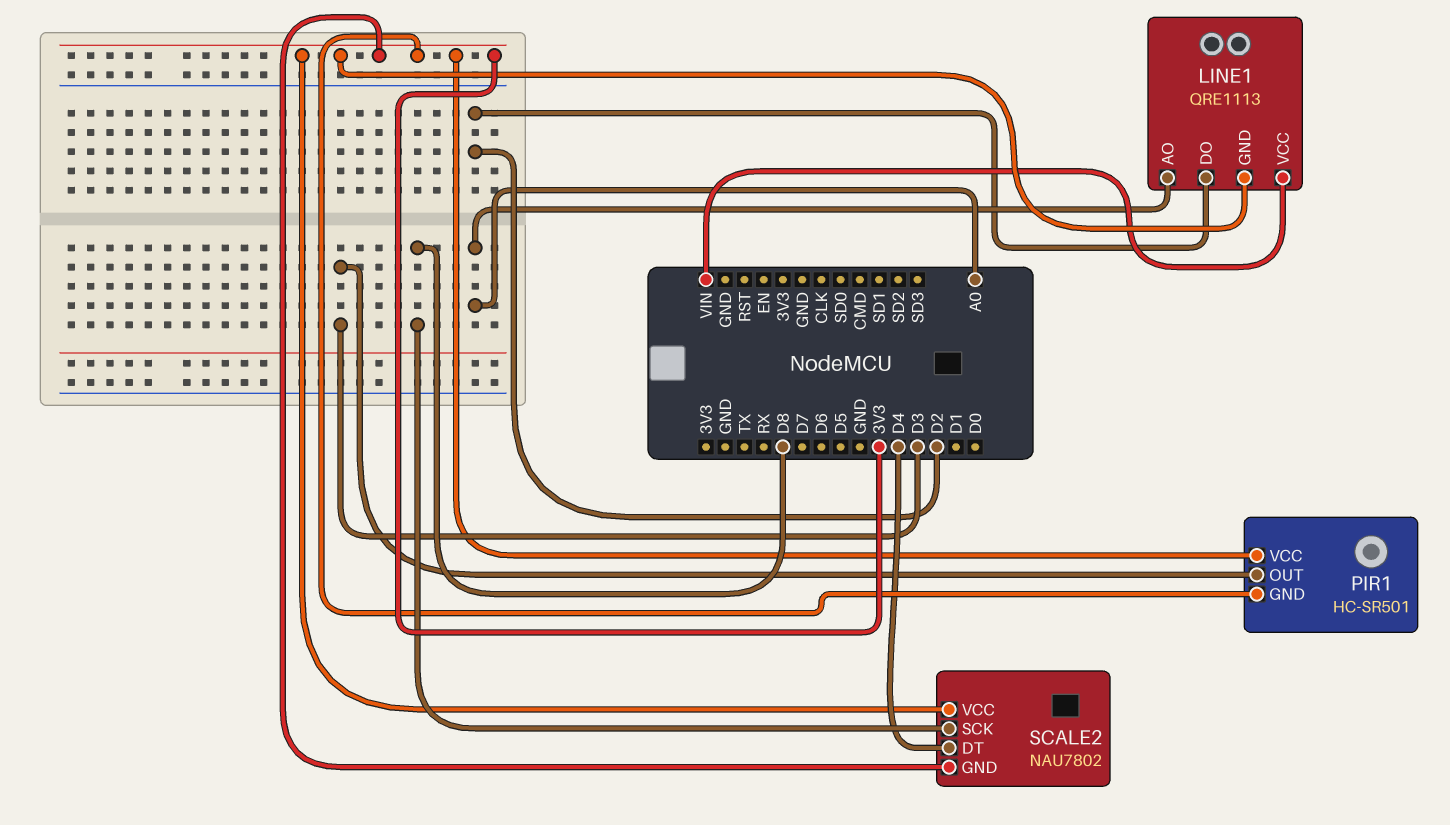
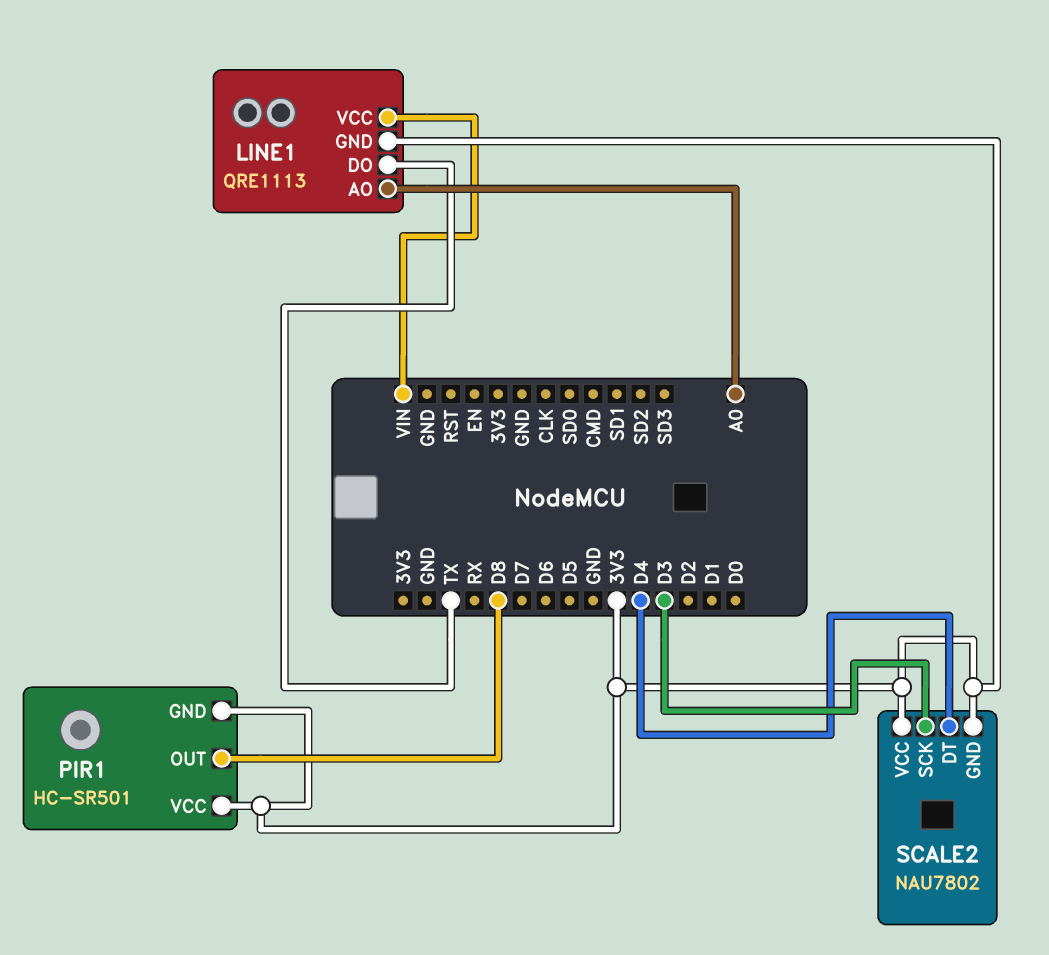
LINE1 pin DO: D2 -> TX
PIR1 pin OUT: D3 -> D8
SCALE2 pin SCK: D8 -> D3

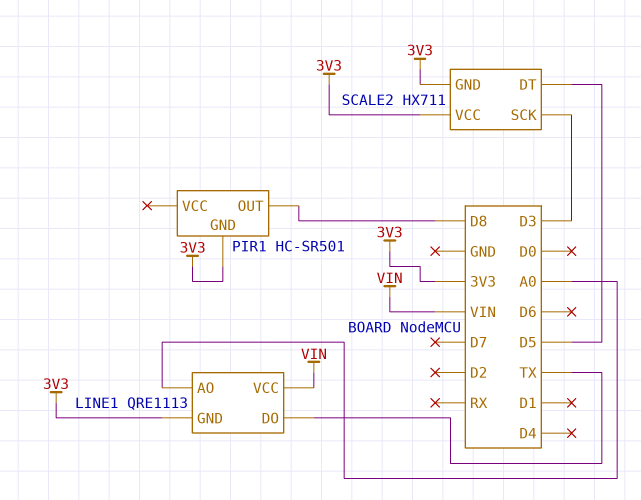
PIR1 pin VCC: 3V3 -> none
SCALE2: NAU7802 -> HX711
SCALE2 pin DT: D4 -> D5

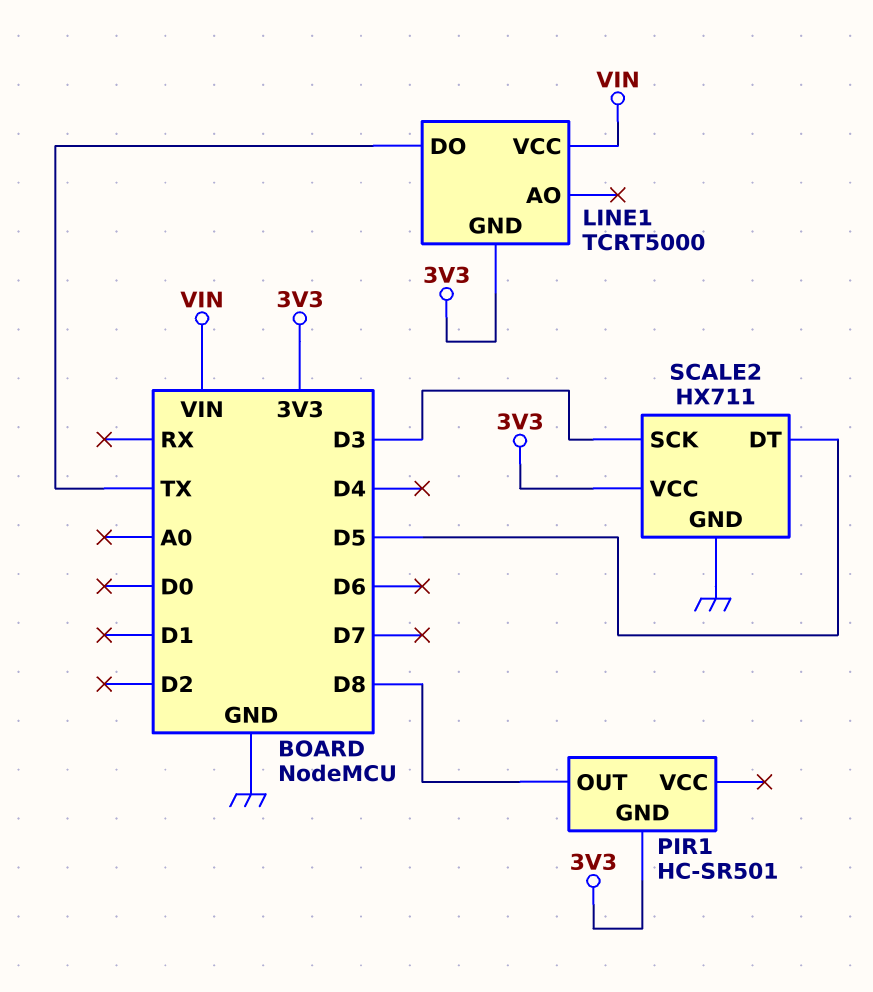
LINE1: QRE1113 -> TCRT5000
LINE1 pin AO: A0 -> none
SCALE2 pin GND: 3V3 -> GND

